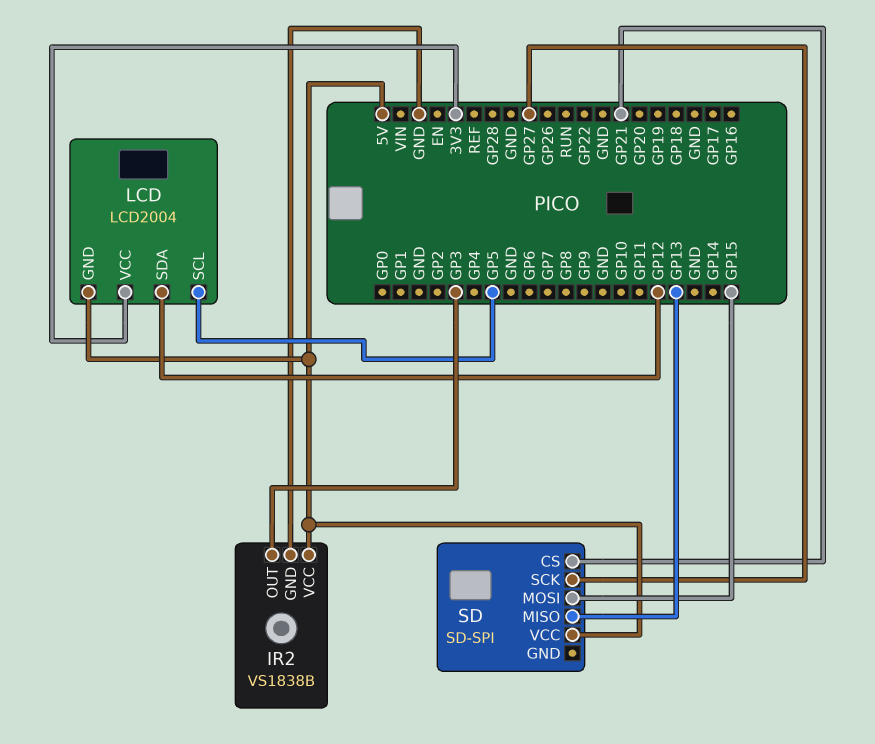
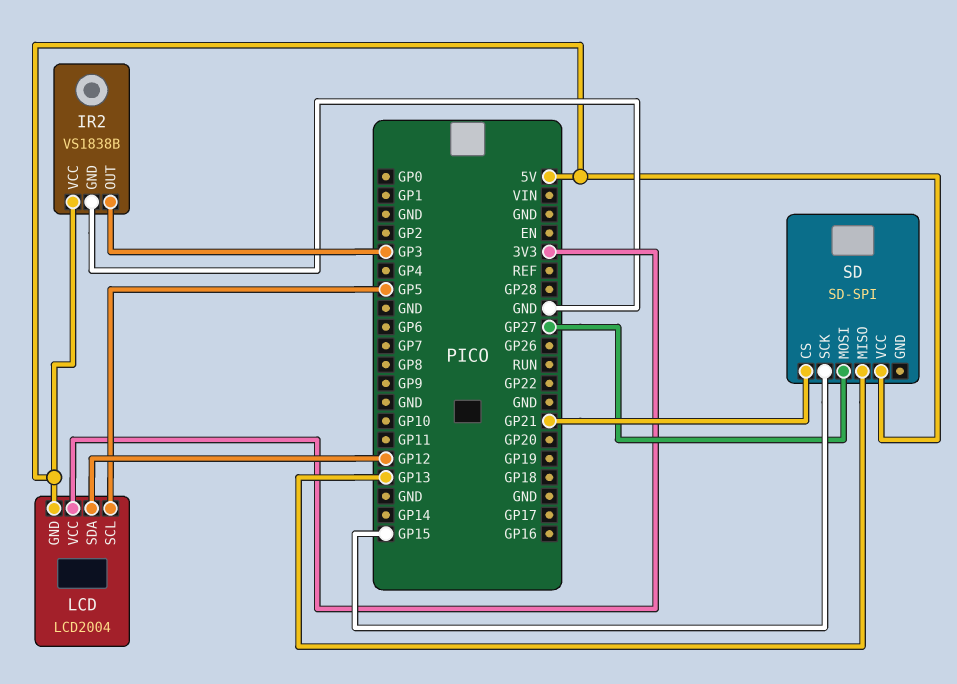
SD pin MOSI: GP15 -> GP27
SD pin SCK: GP27 -> GP15

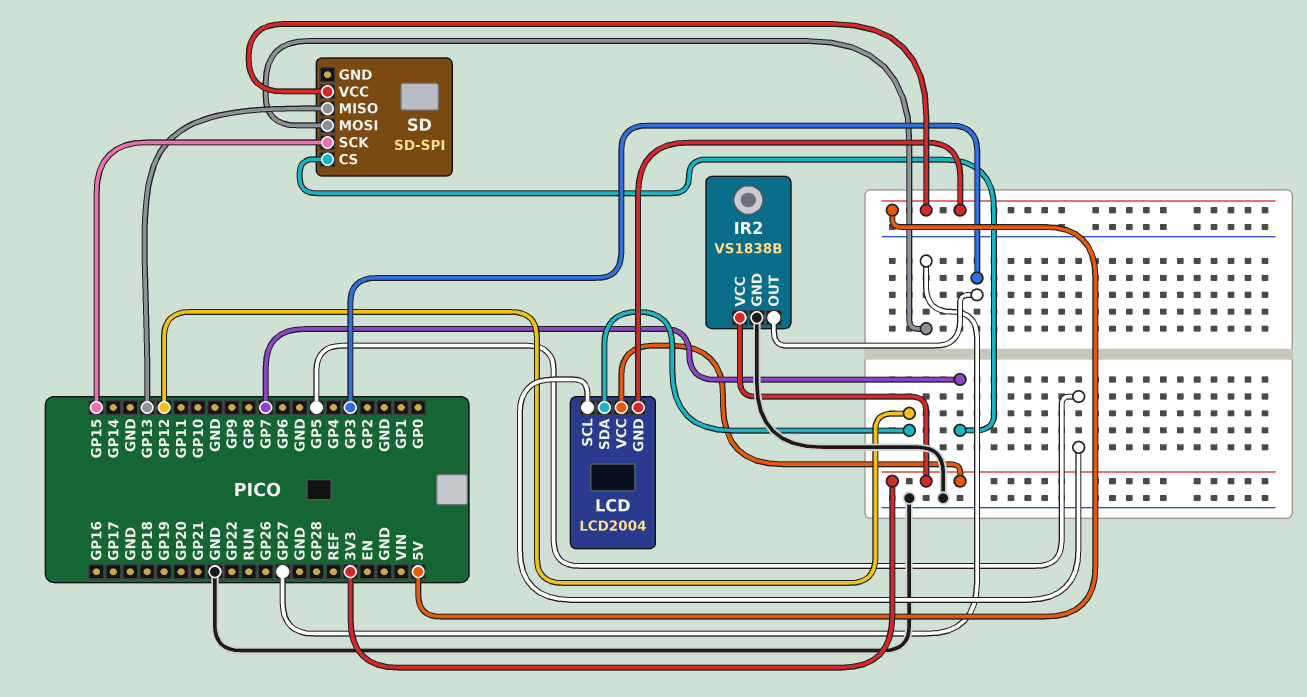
IR2 pin VCC: 5V -> 3V3
SD pin CS: GP21 -> GP7

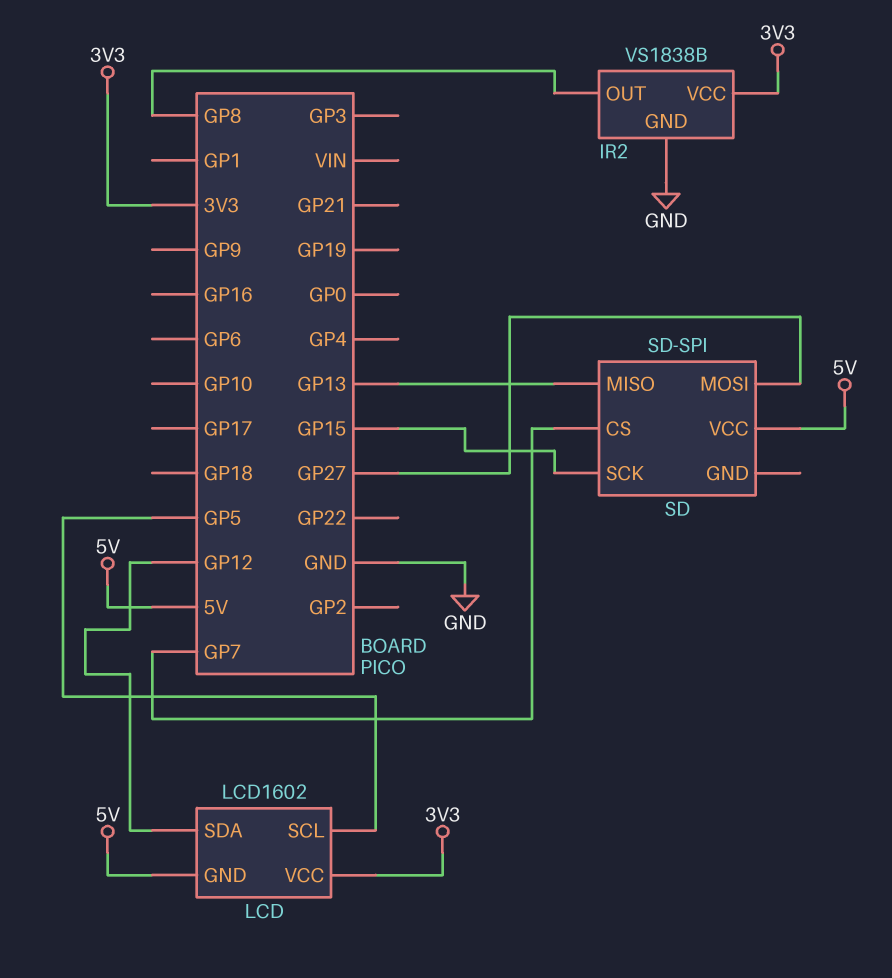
IR2 pin OUT: GP3 -> GP8
LCD: LCD2004 -> LCD1602

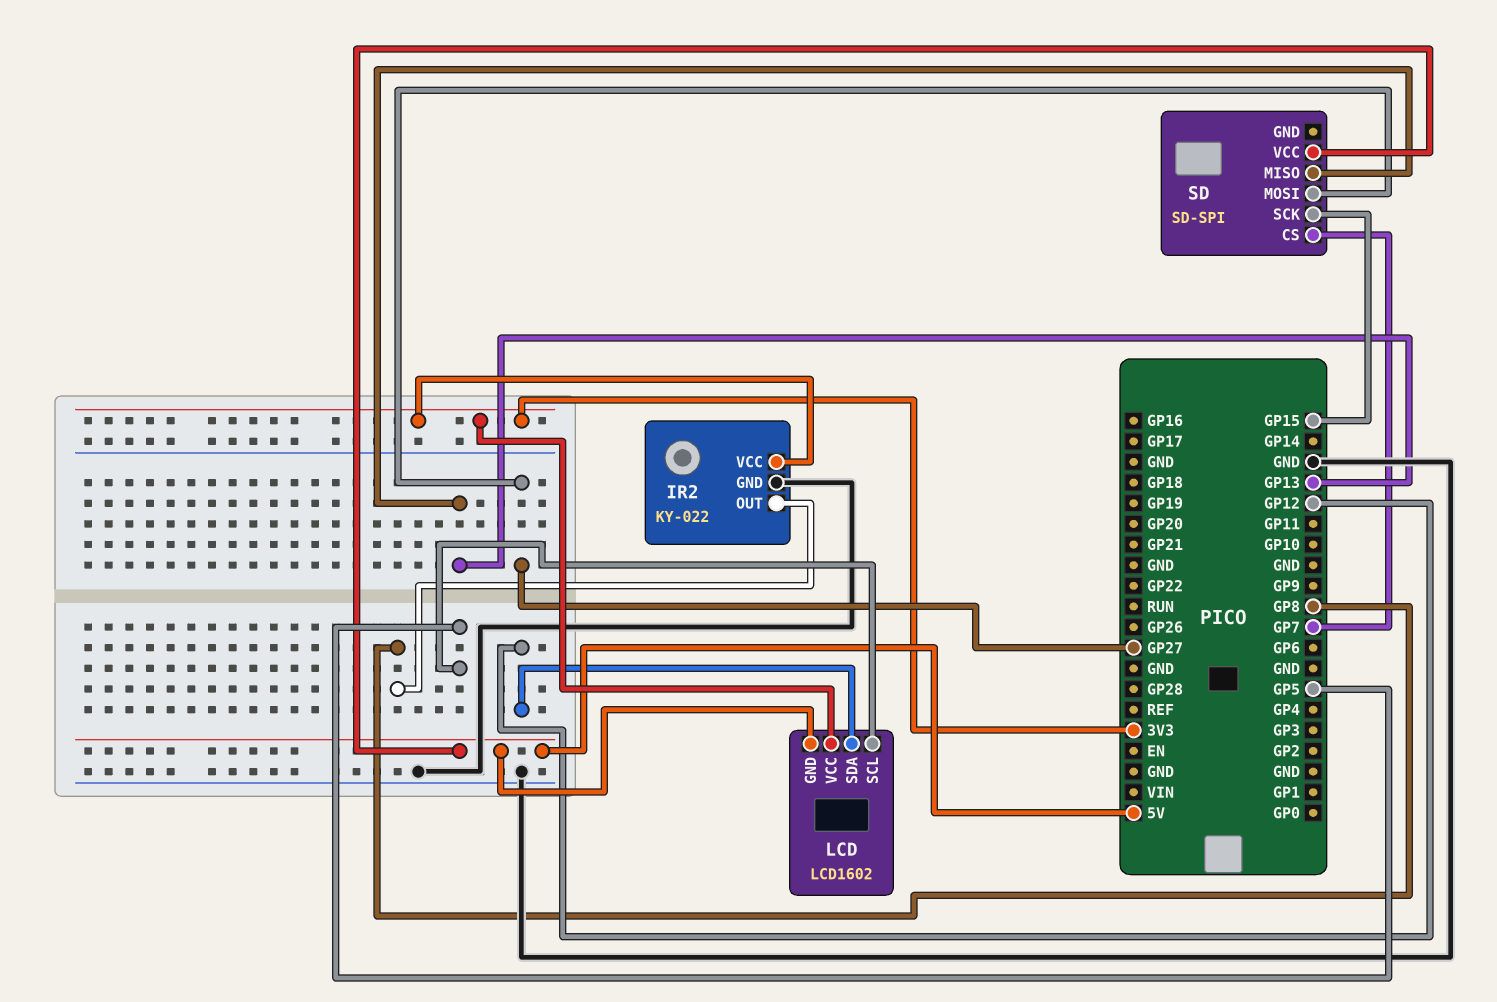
IR2: VS1838B -> KY-022

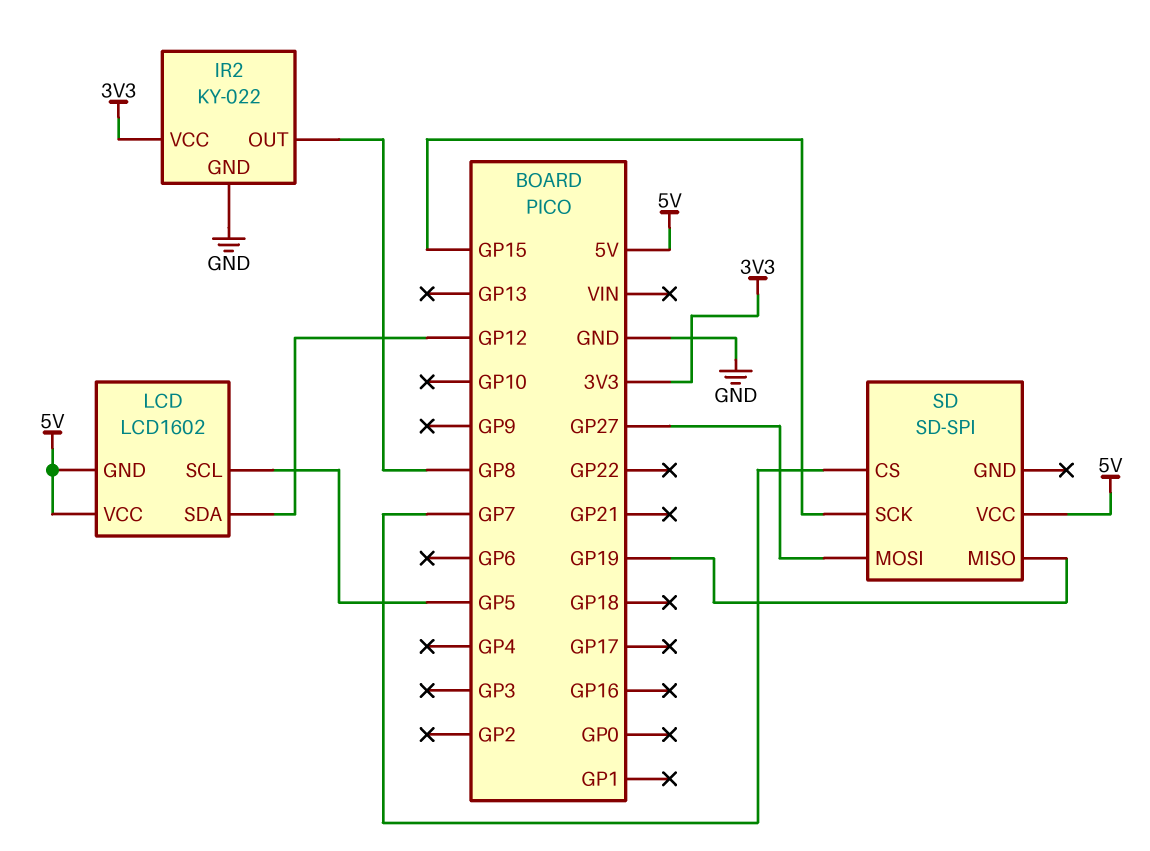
LCD pin VCC: 3V3 -> 5V
SD pin MISO: GP13 -> GP19

